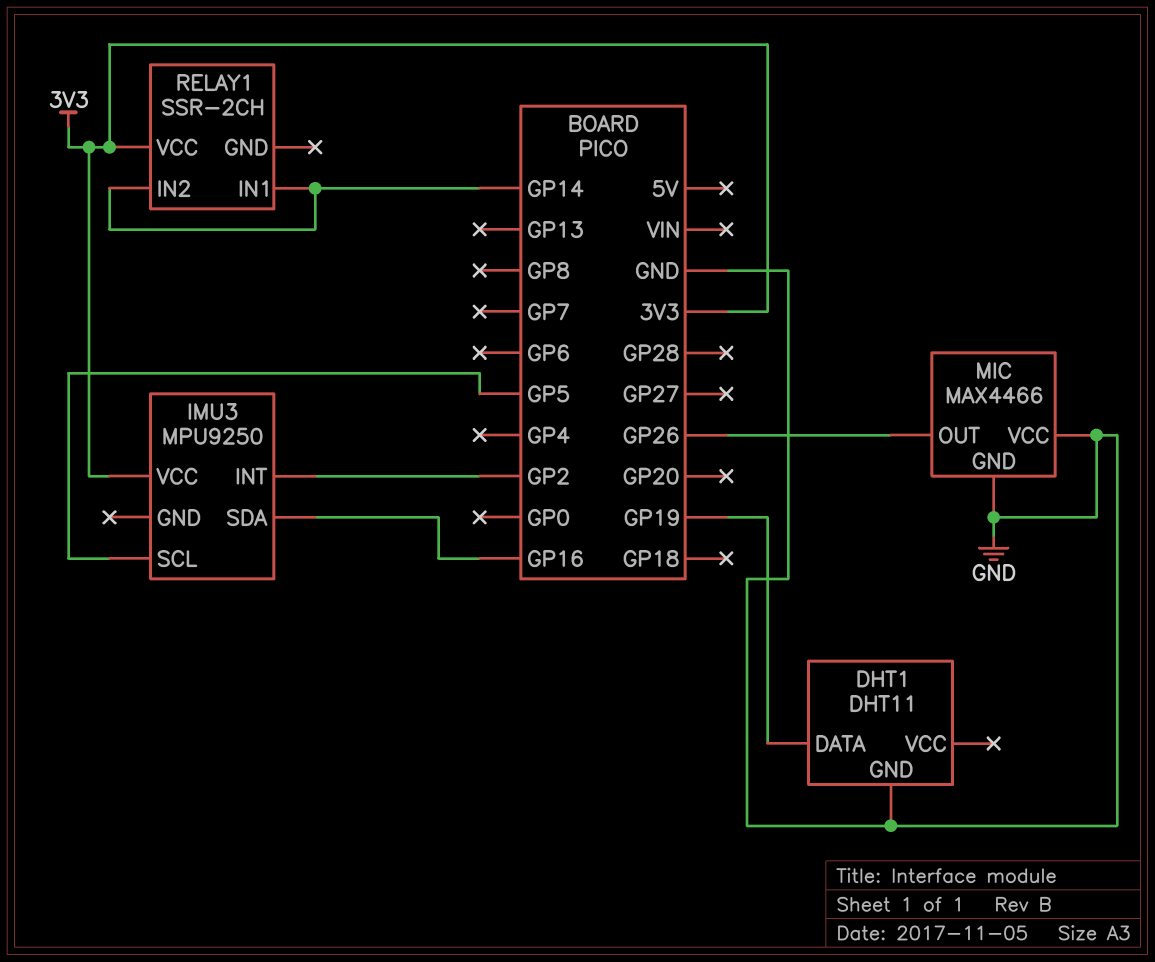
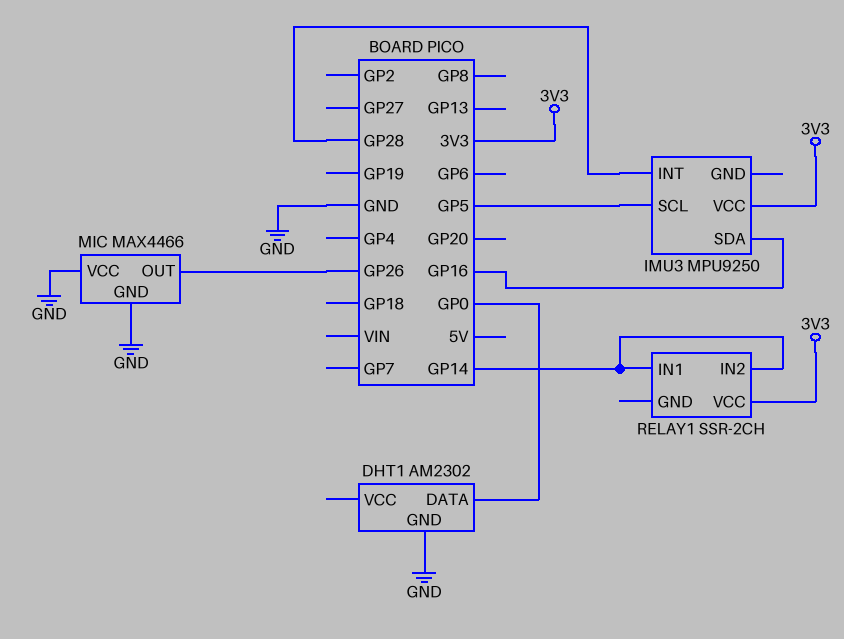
DHT1: DHT11 -> AM2302
DHT1 pin DATA: GP19 -> GP0
IMU3 pin INT: GP2 -> GP28

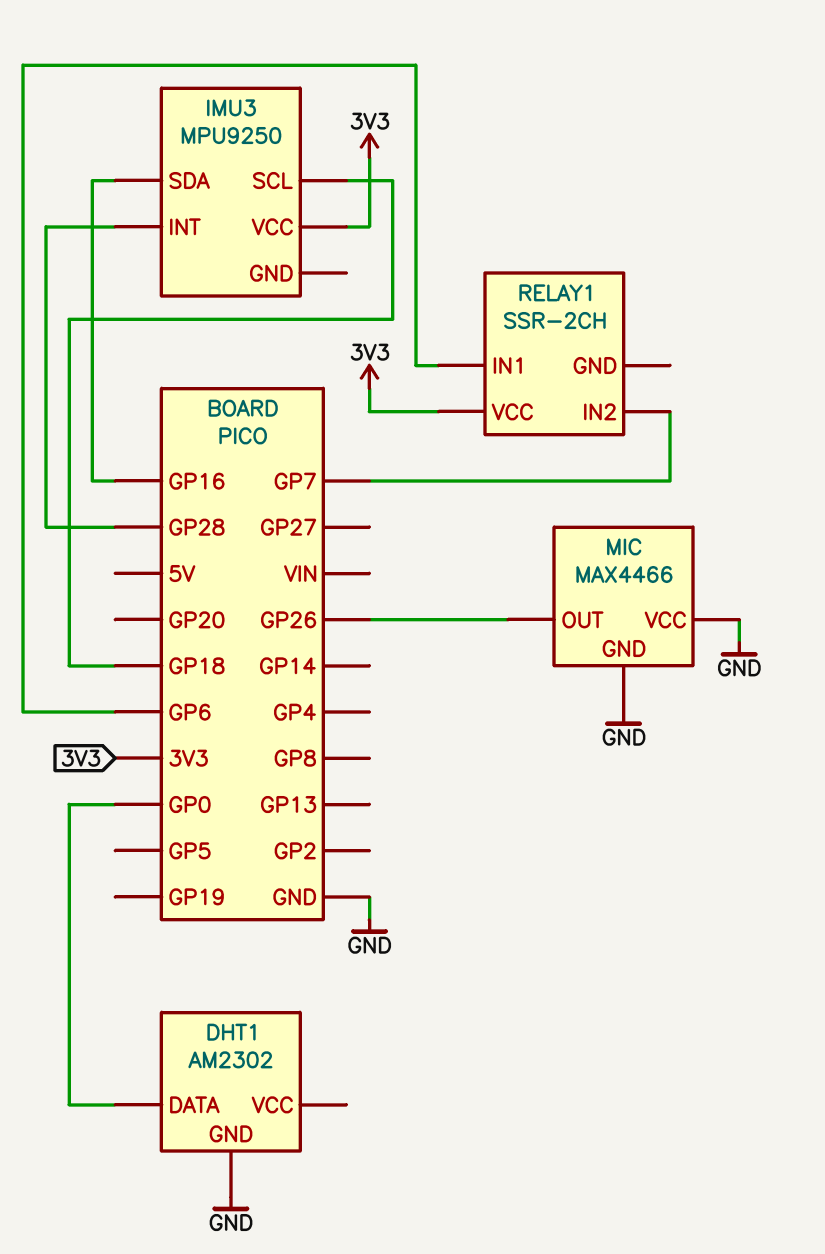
IMU3 pin SCL: GP5 -> GP18
RELAY1 pin IN1: GP14 -> GP6
RELAY1 pin IN2: GP14 -> GP7

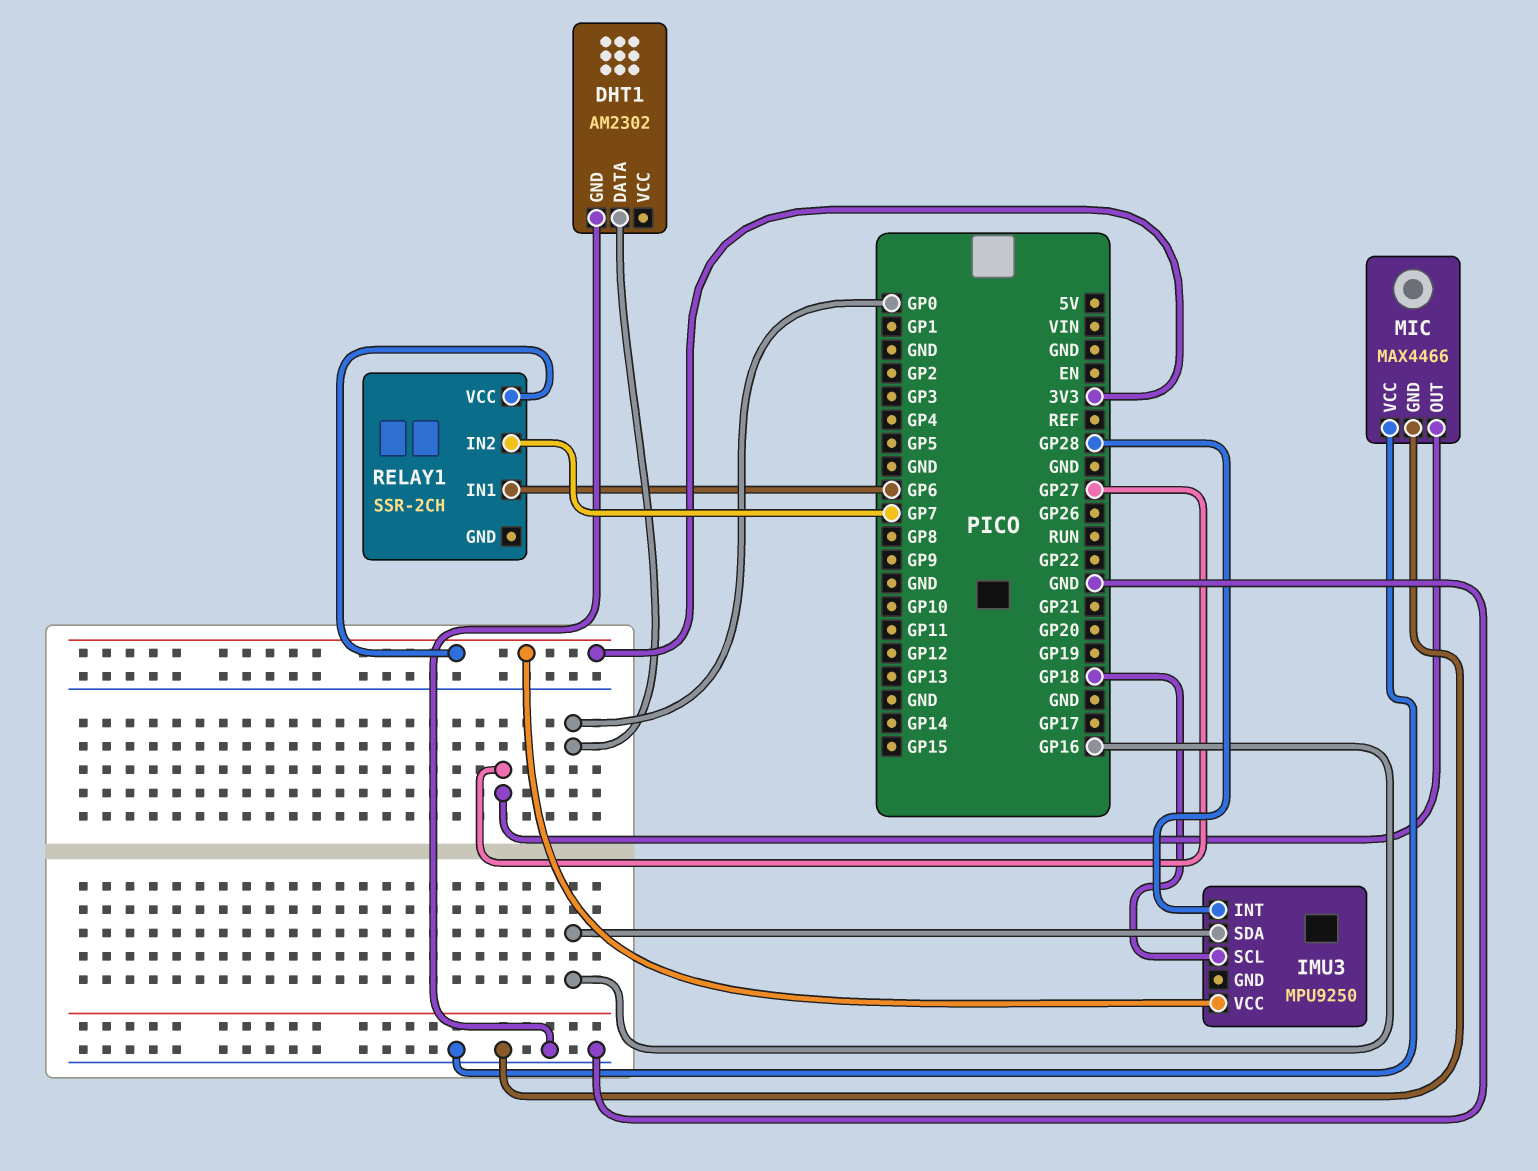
MIC pin OUT: GP26 -> GP27

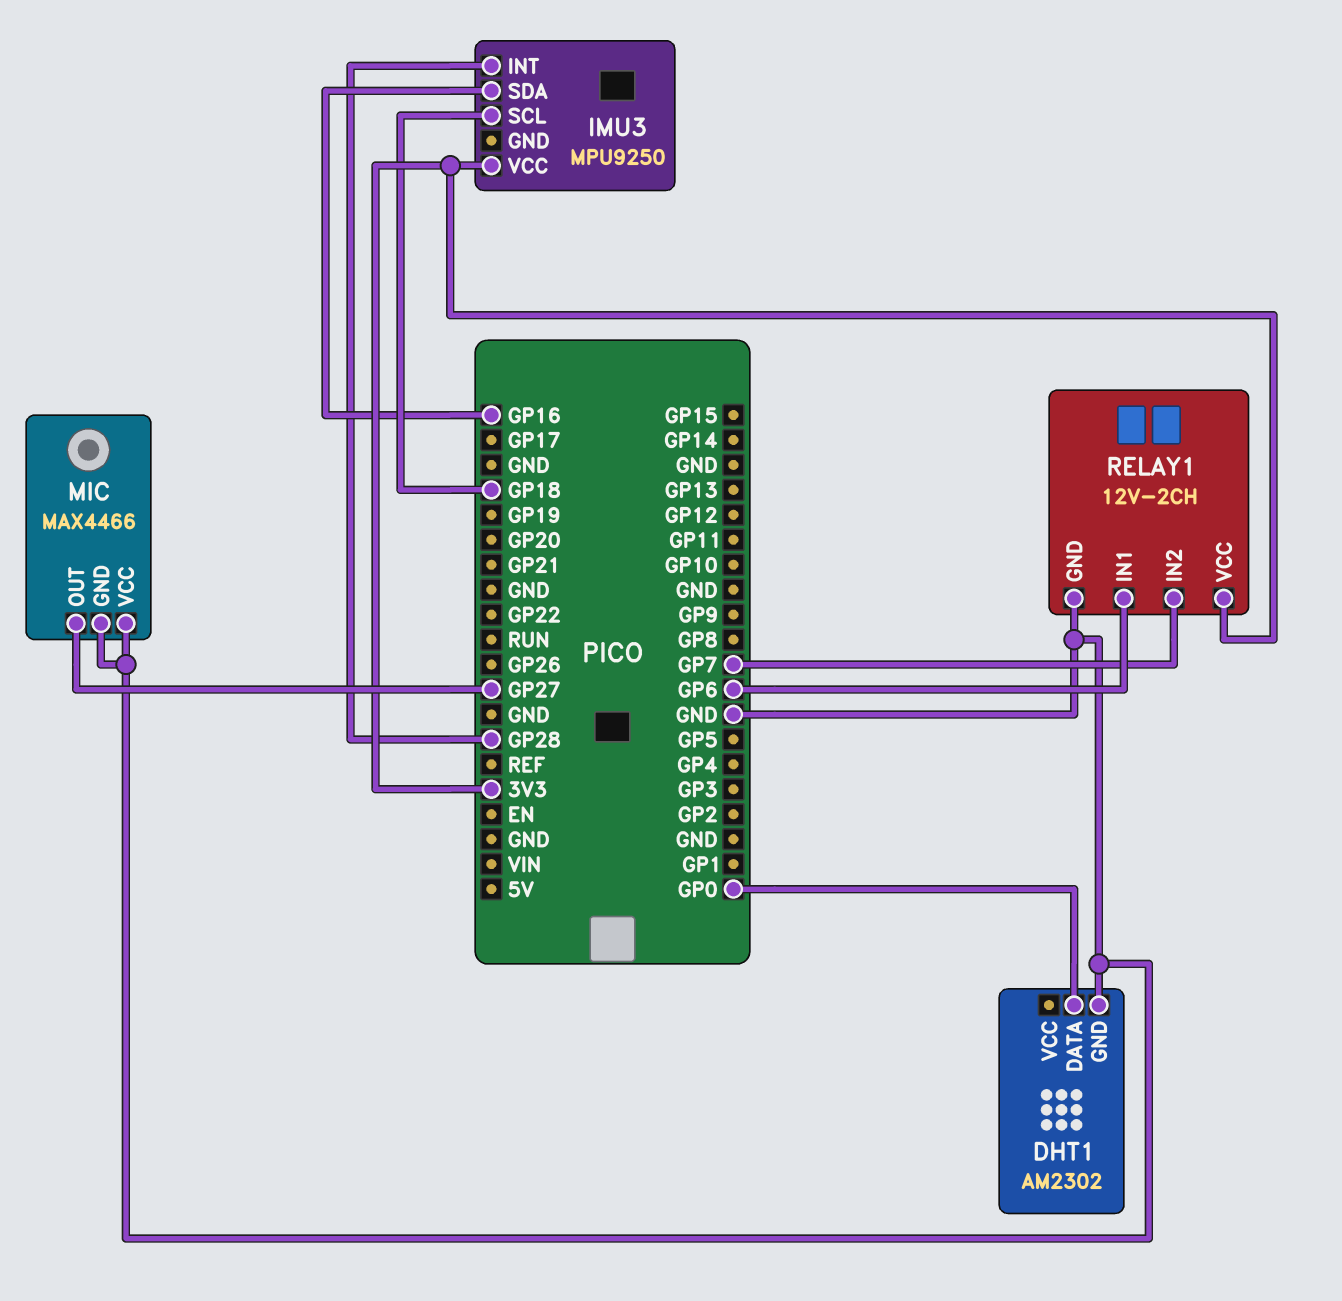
RELAY1: SSR-2CH -> 12V-2CH
RELAY1 pin GND: none -> GND

